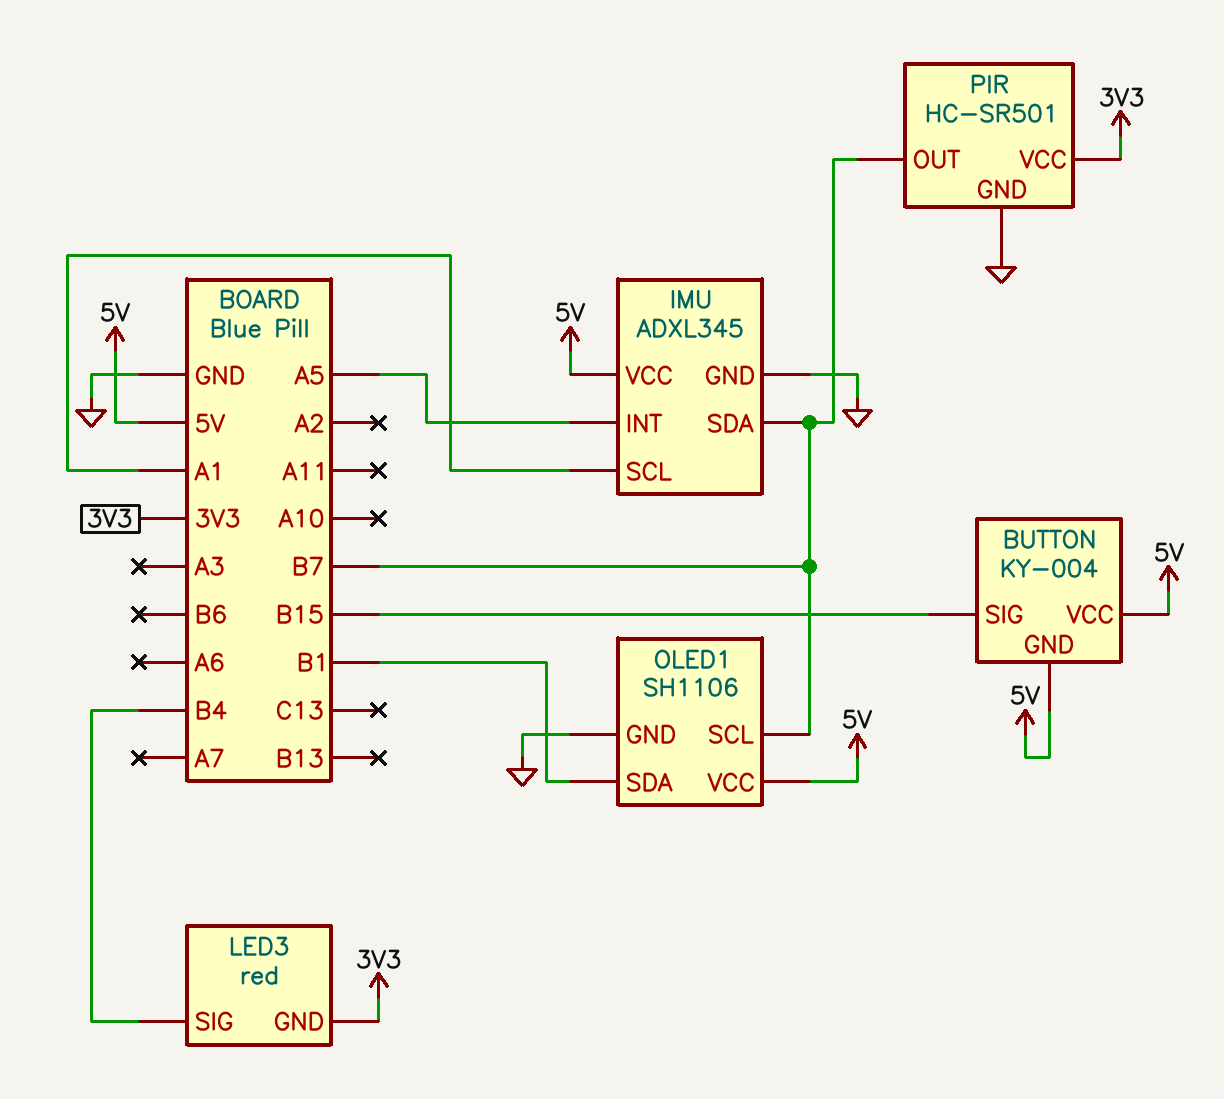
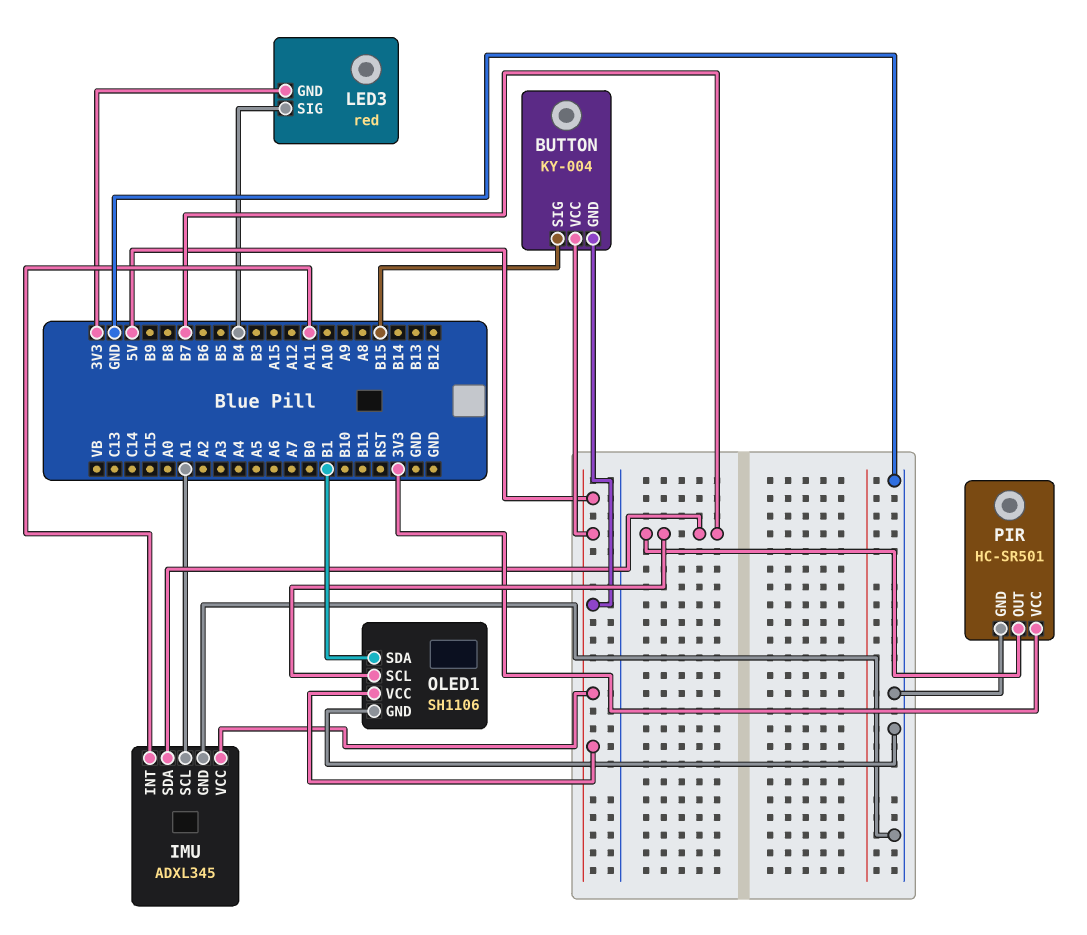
IMU pin INT: A5 -> A11

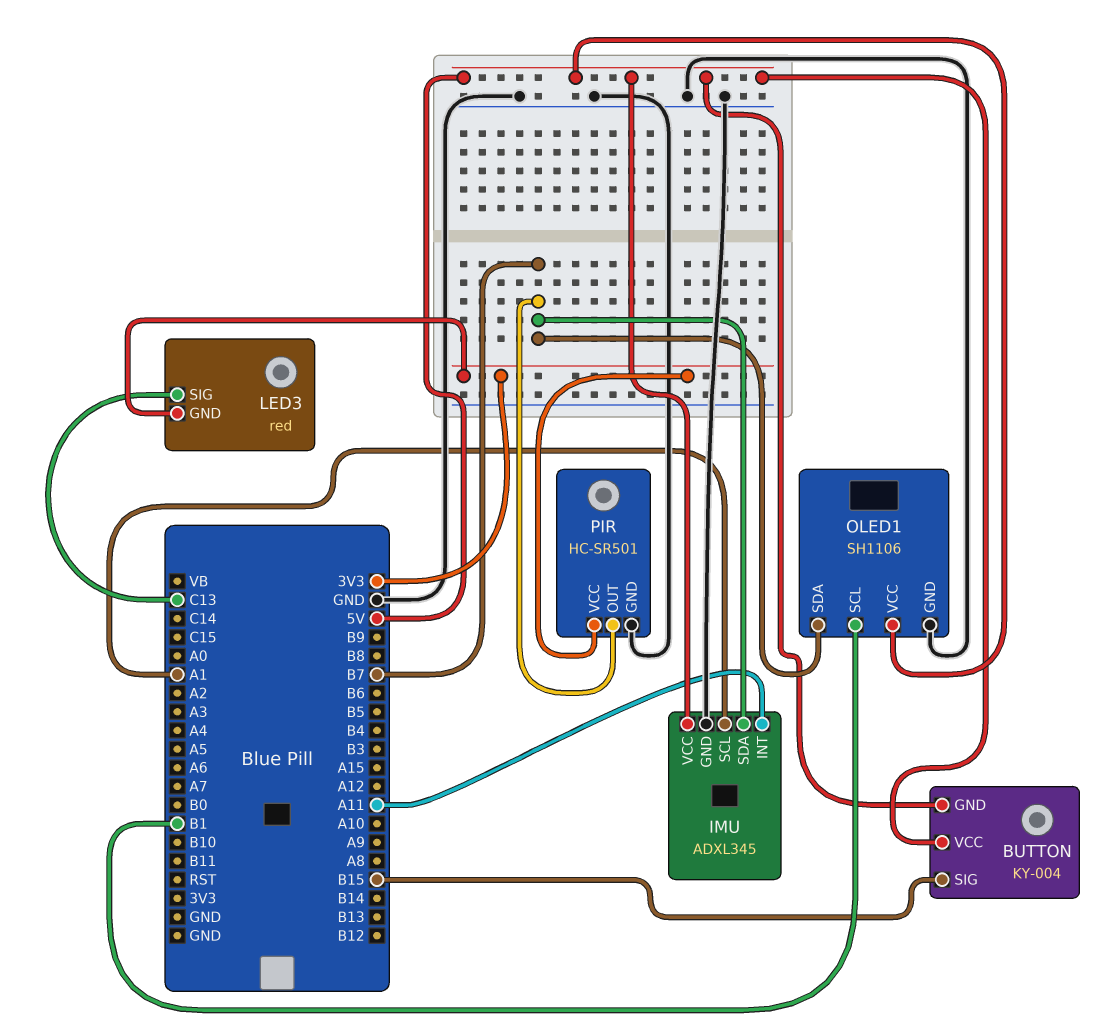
LED3 pin SIG: B4 -> C13
OLED1 pin SCL: B7 -> B1
OLED1 pin SDA: B1 -> B7

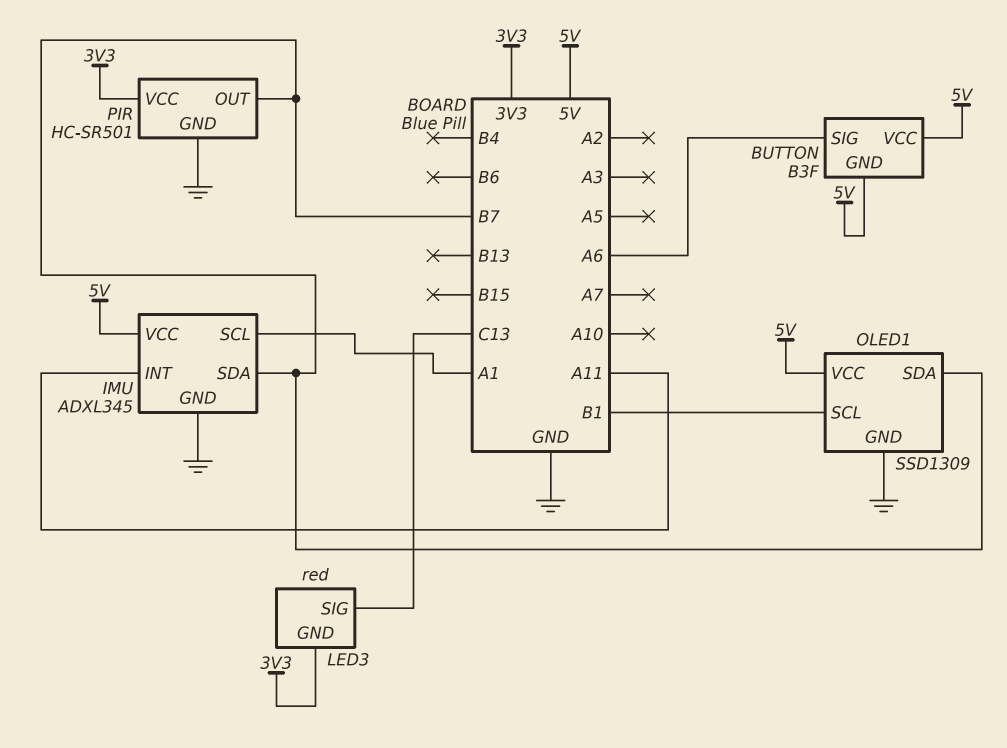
BUTTON: KY-004 -> B3F
BUTTON pin SIG: B15 -> A6
OLED1: SH1106 -> SSD1309

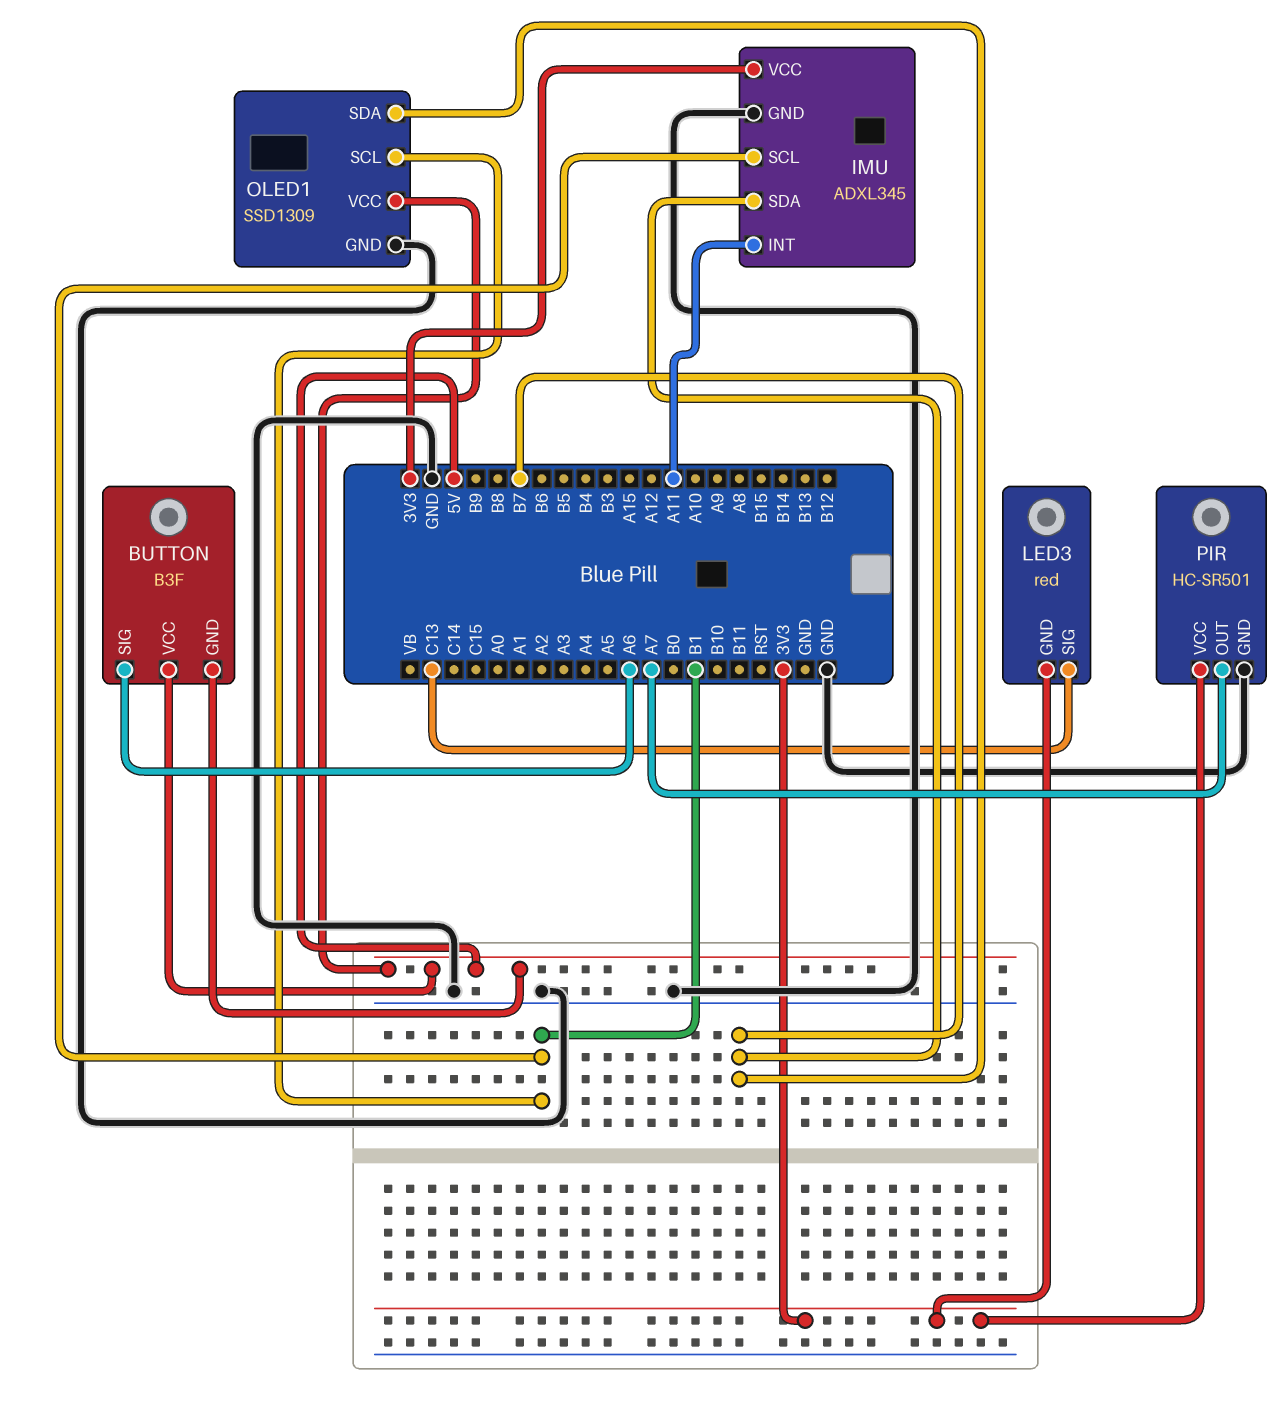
IMU pin SCL: A1 -> B1
IMU pin VCC: 5V -> 3V3
PIR pin OUT: B7 -> A7

